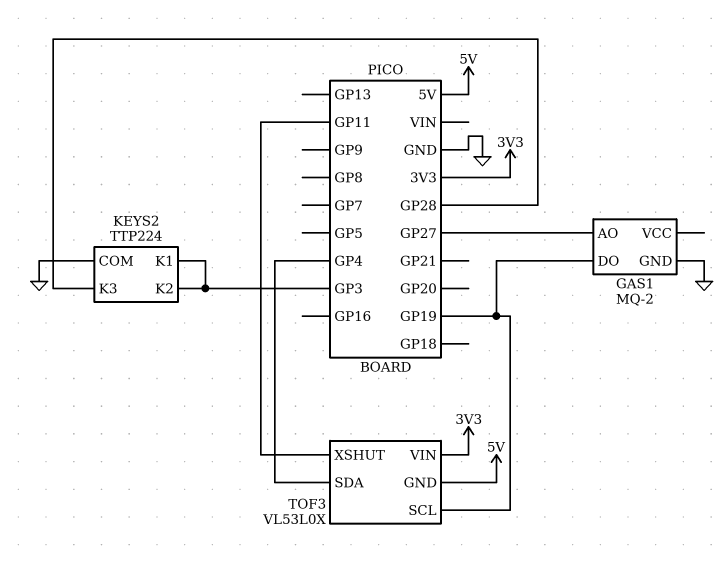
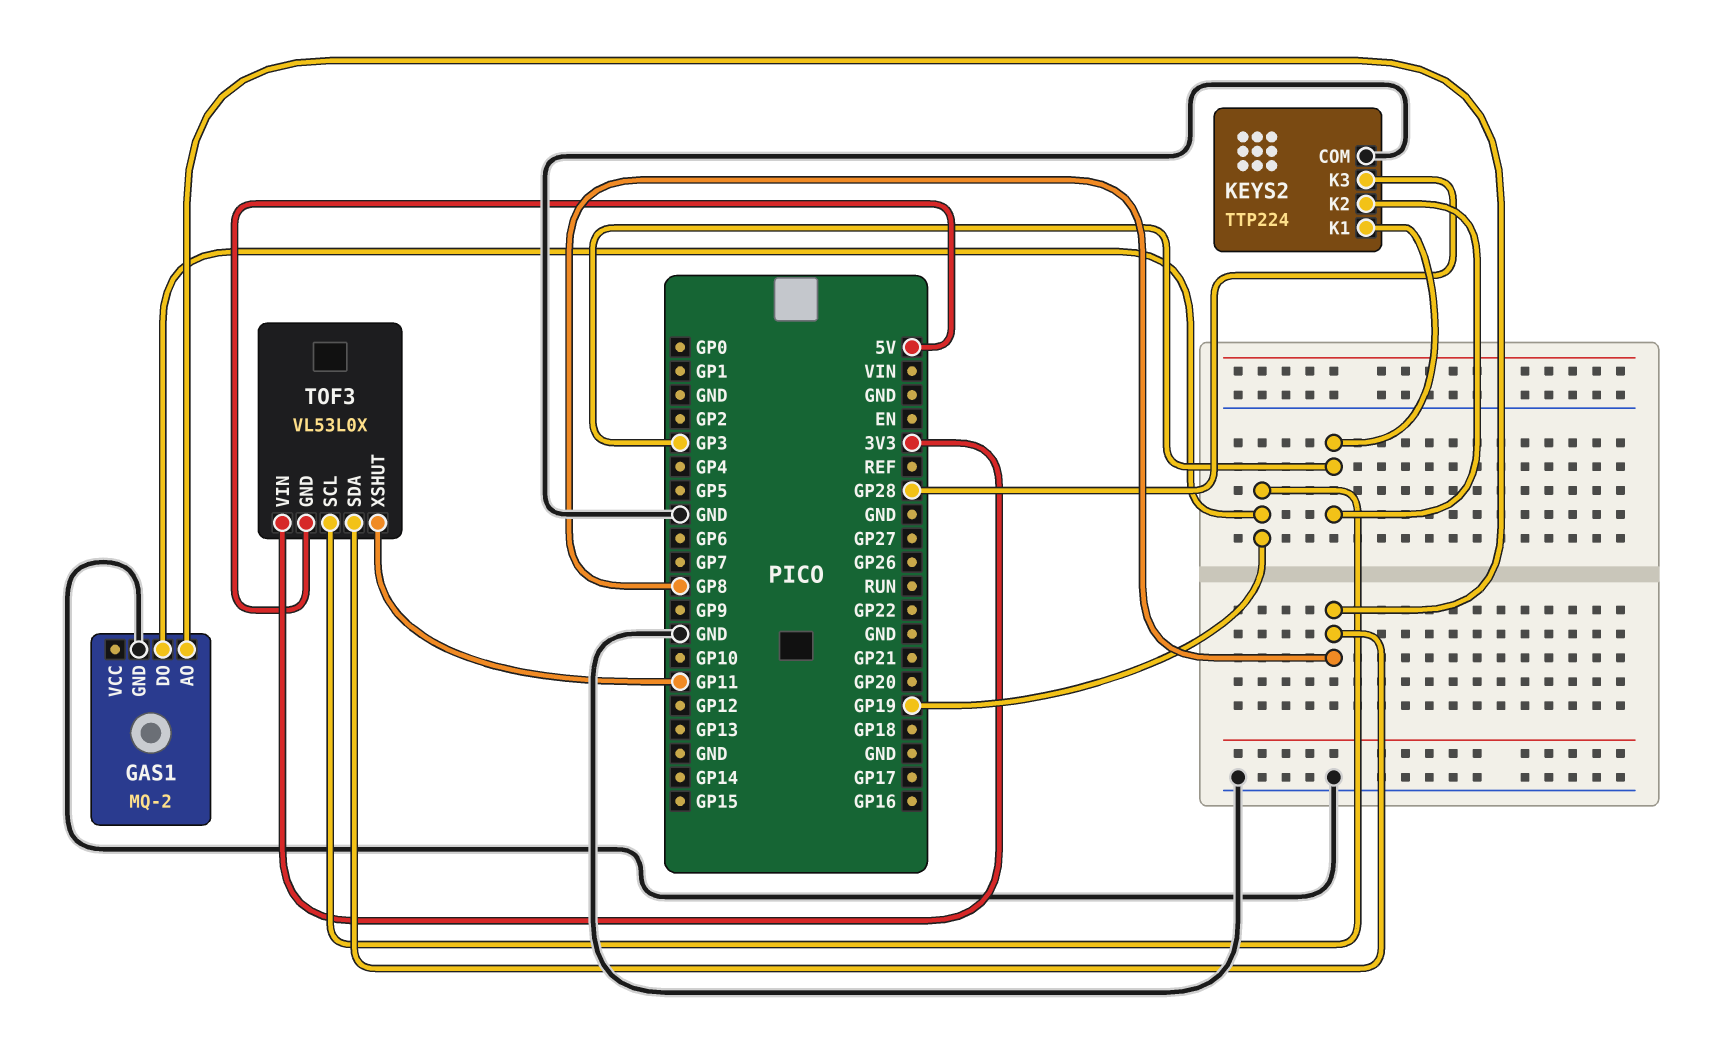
GAS1 pin AO: GP27 -> GP8
TOF3 pin SDA: GP4 -> GP8

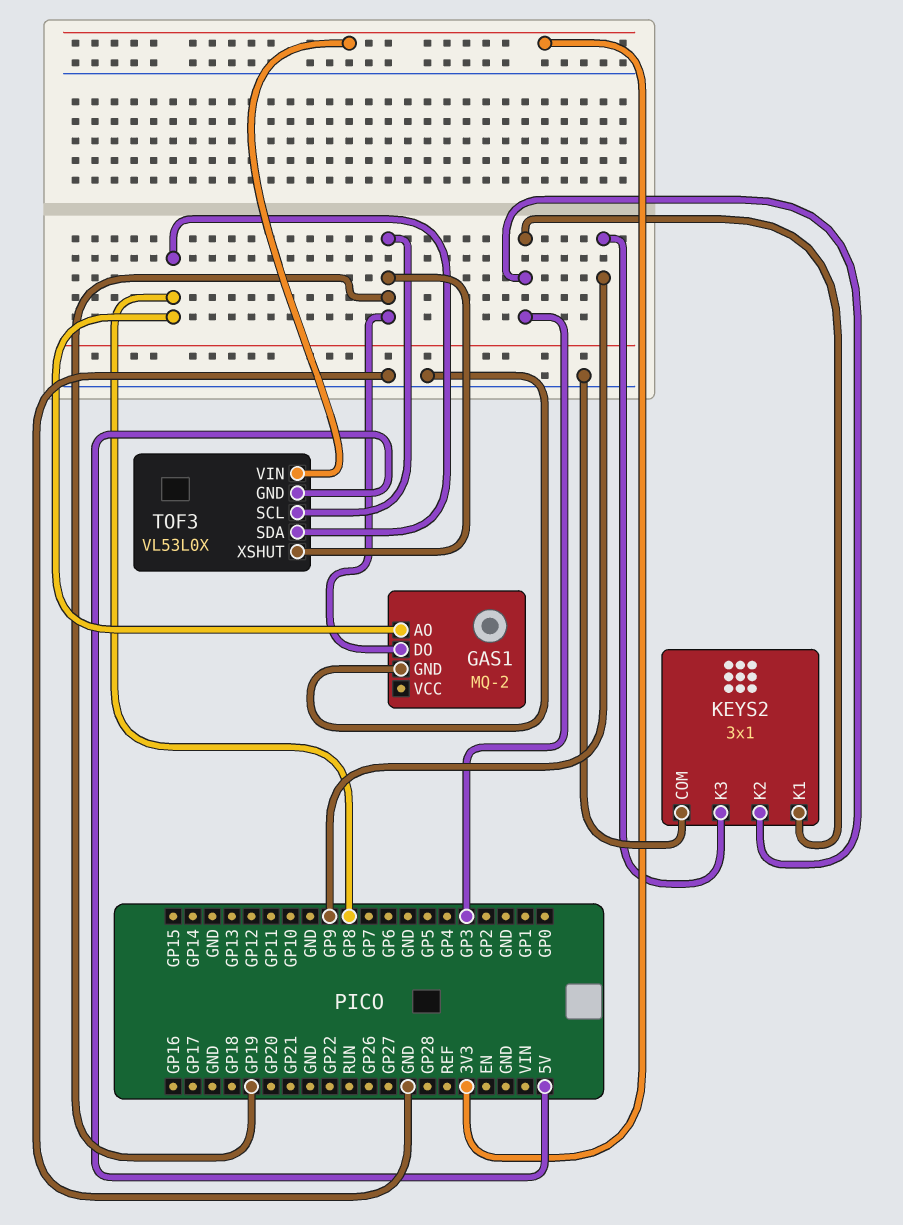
KEYS2: TTP224 -> 3x1
KEYS2 pin K3: GP28 -> GP9
TOF3 pin XSHUT: GP11 -> GP19

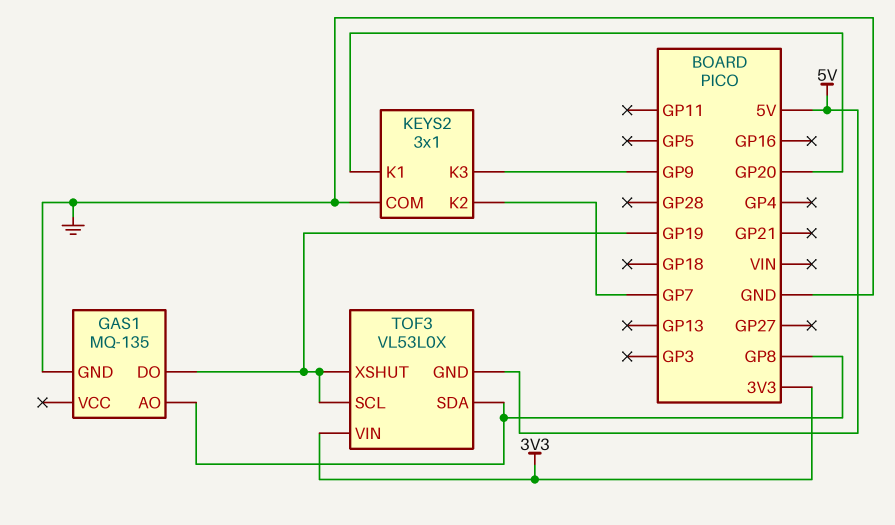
GAS1: MQ-2 -> MQ-135
KEYS2 pin K1: GP3 -> GP20
KEYS2 pin K2: GP3 -> GP7

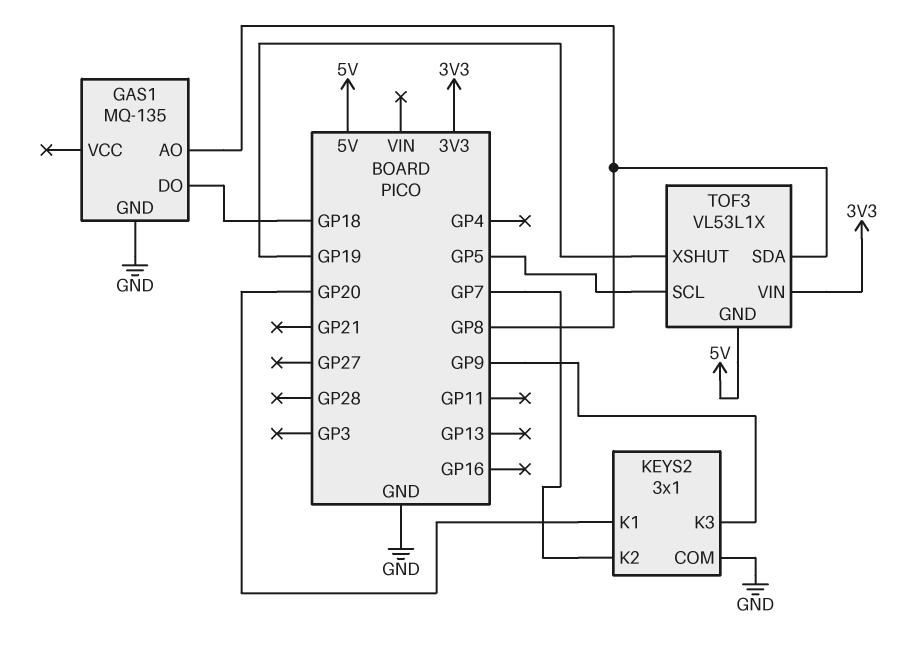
GAS1 pin DO: GP19 -> GP18
TOF3: VL53L0X -> VL53L1X
TOF3 pin SCL: GP19 -> GP5

